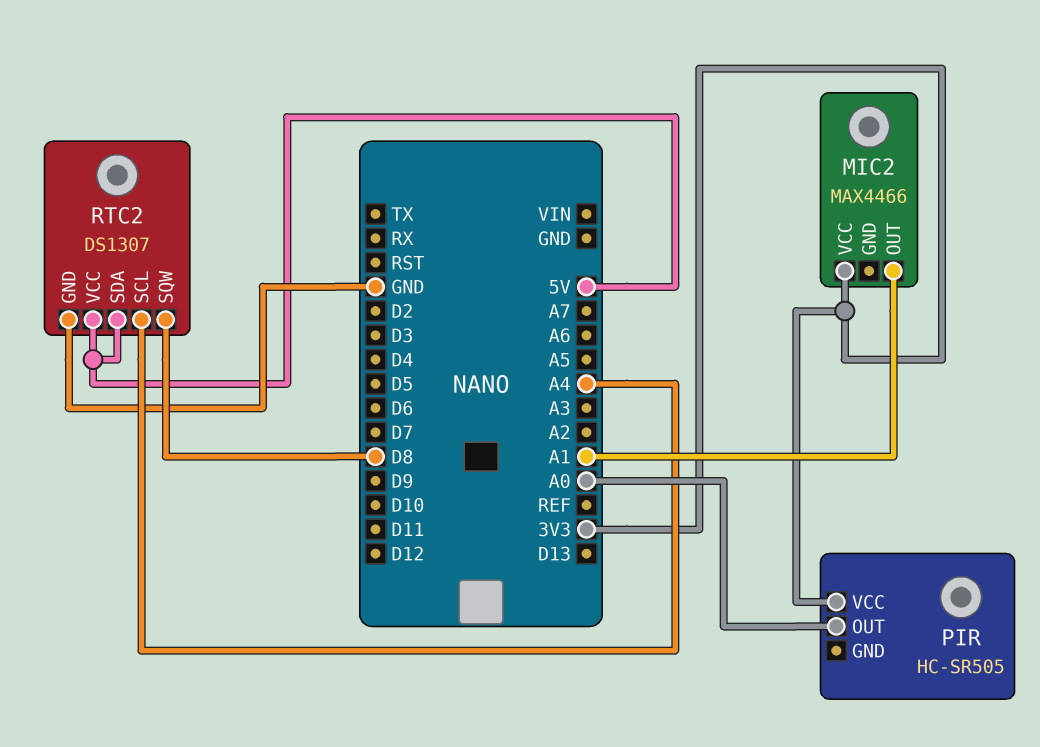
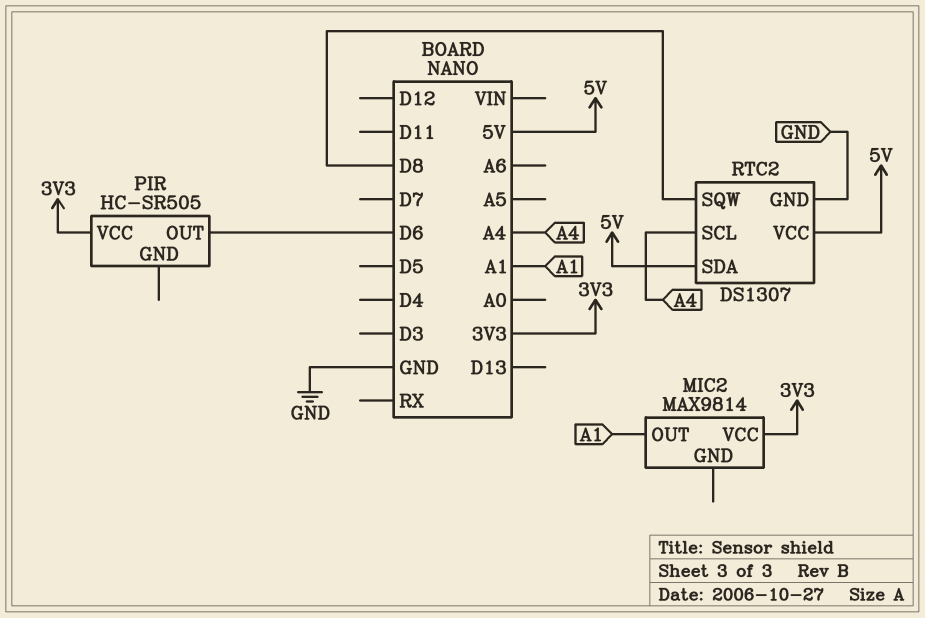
MIC2: MAX4466 -> MAX9814
PIR pin OUT: A0 -> D6

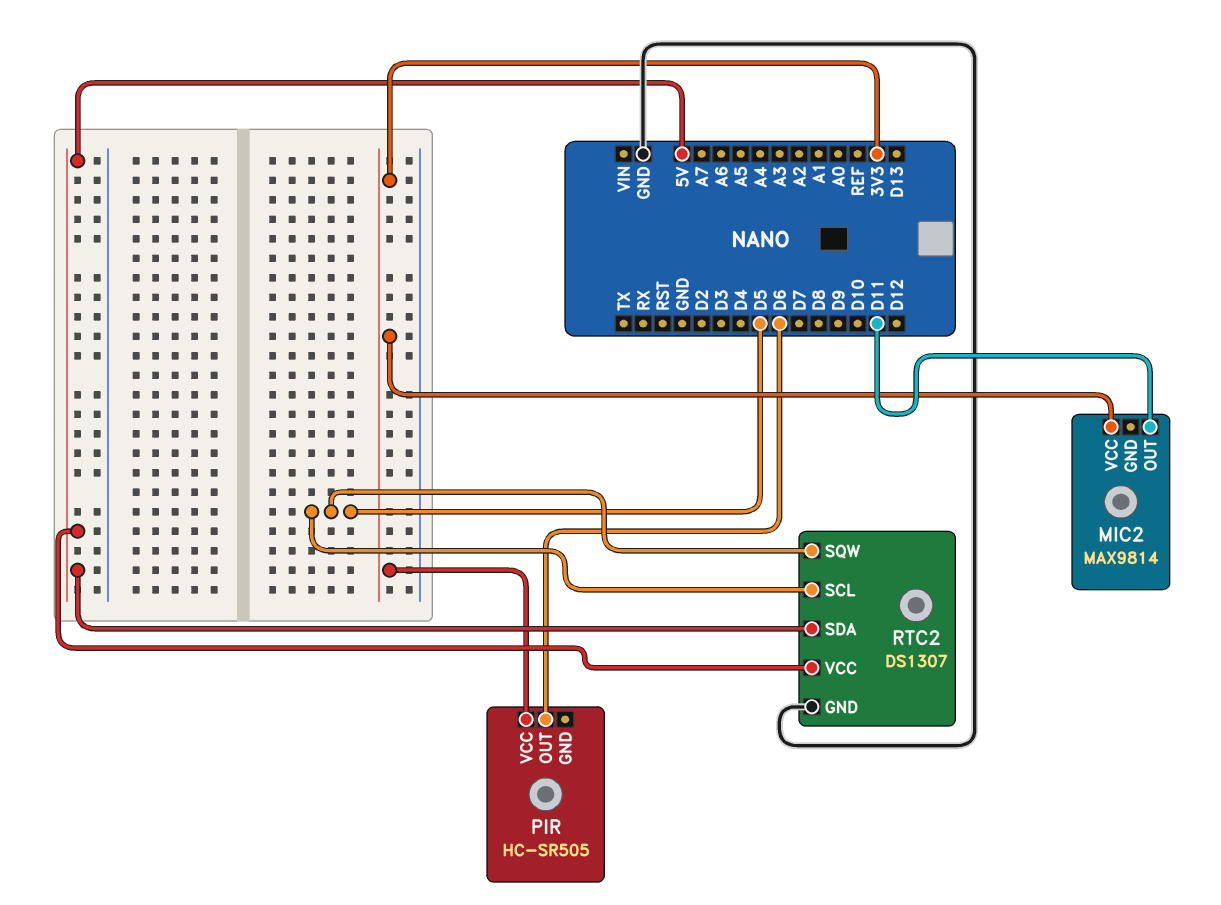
MIC2 pin OUT: A1 -> D11
RTC2 pin SCL: A4 -> D5
RTC2 pin SQW: D8 -> D5

